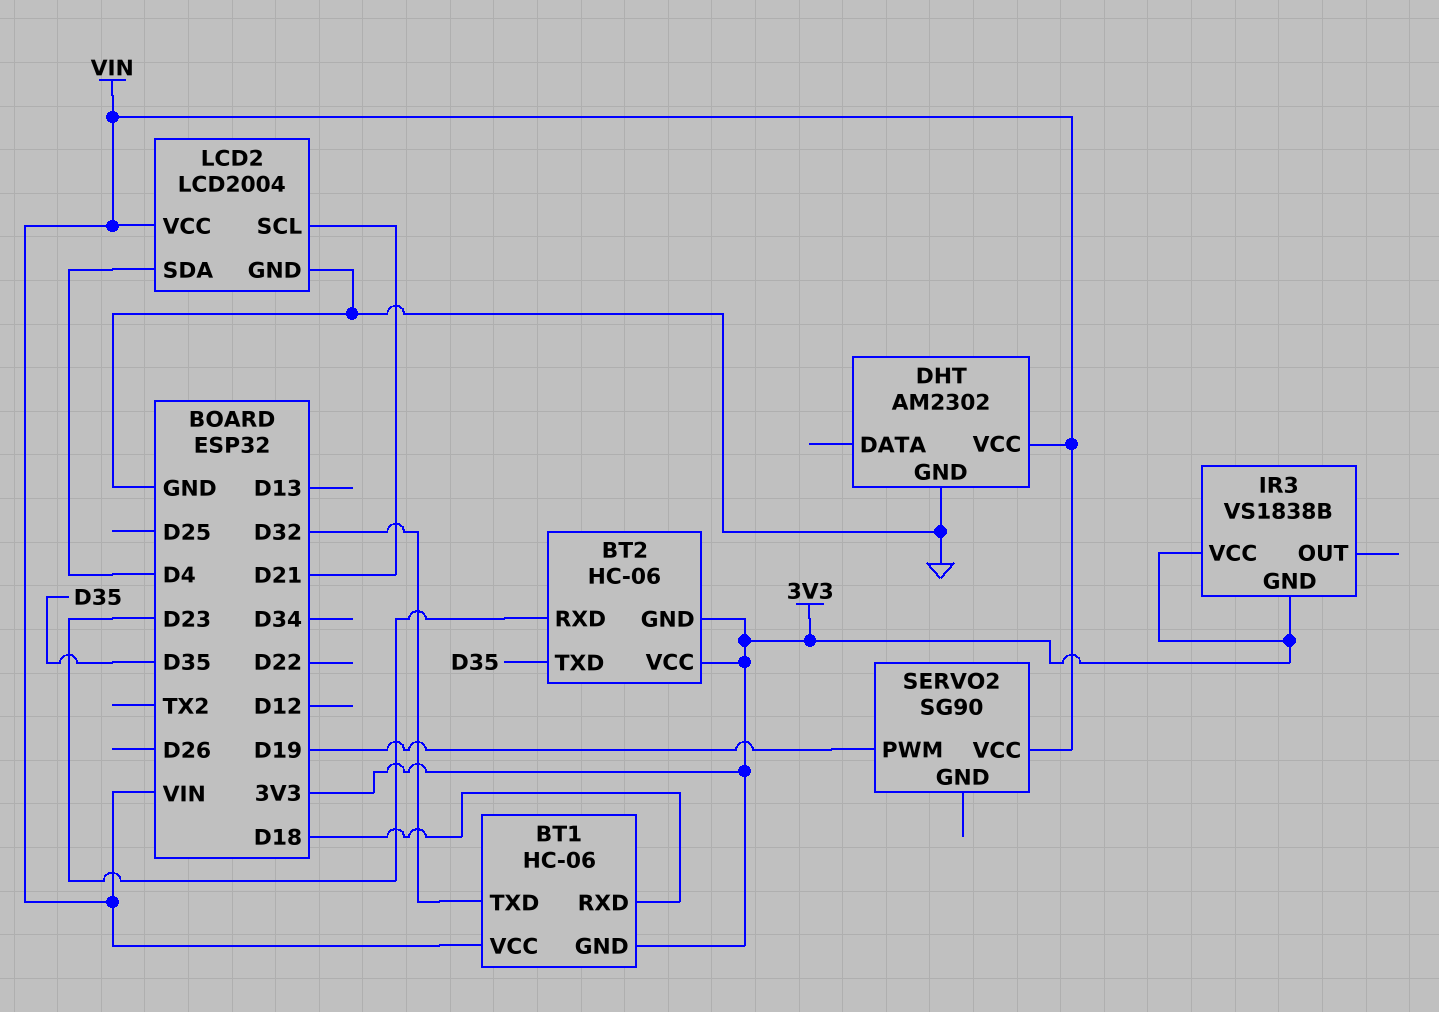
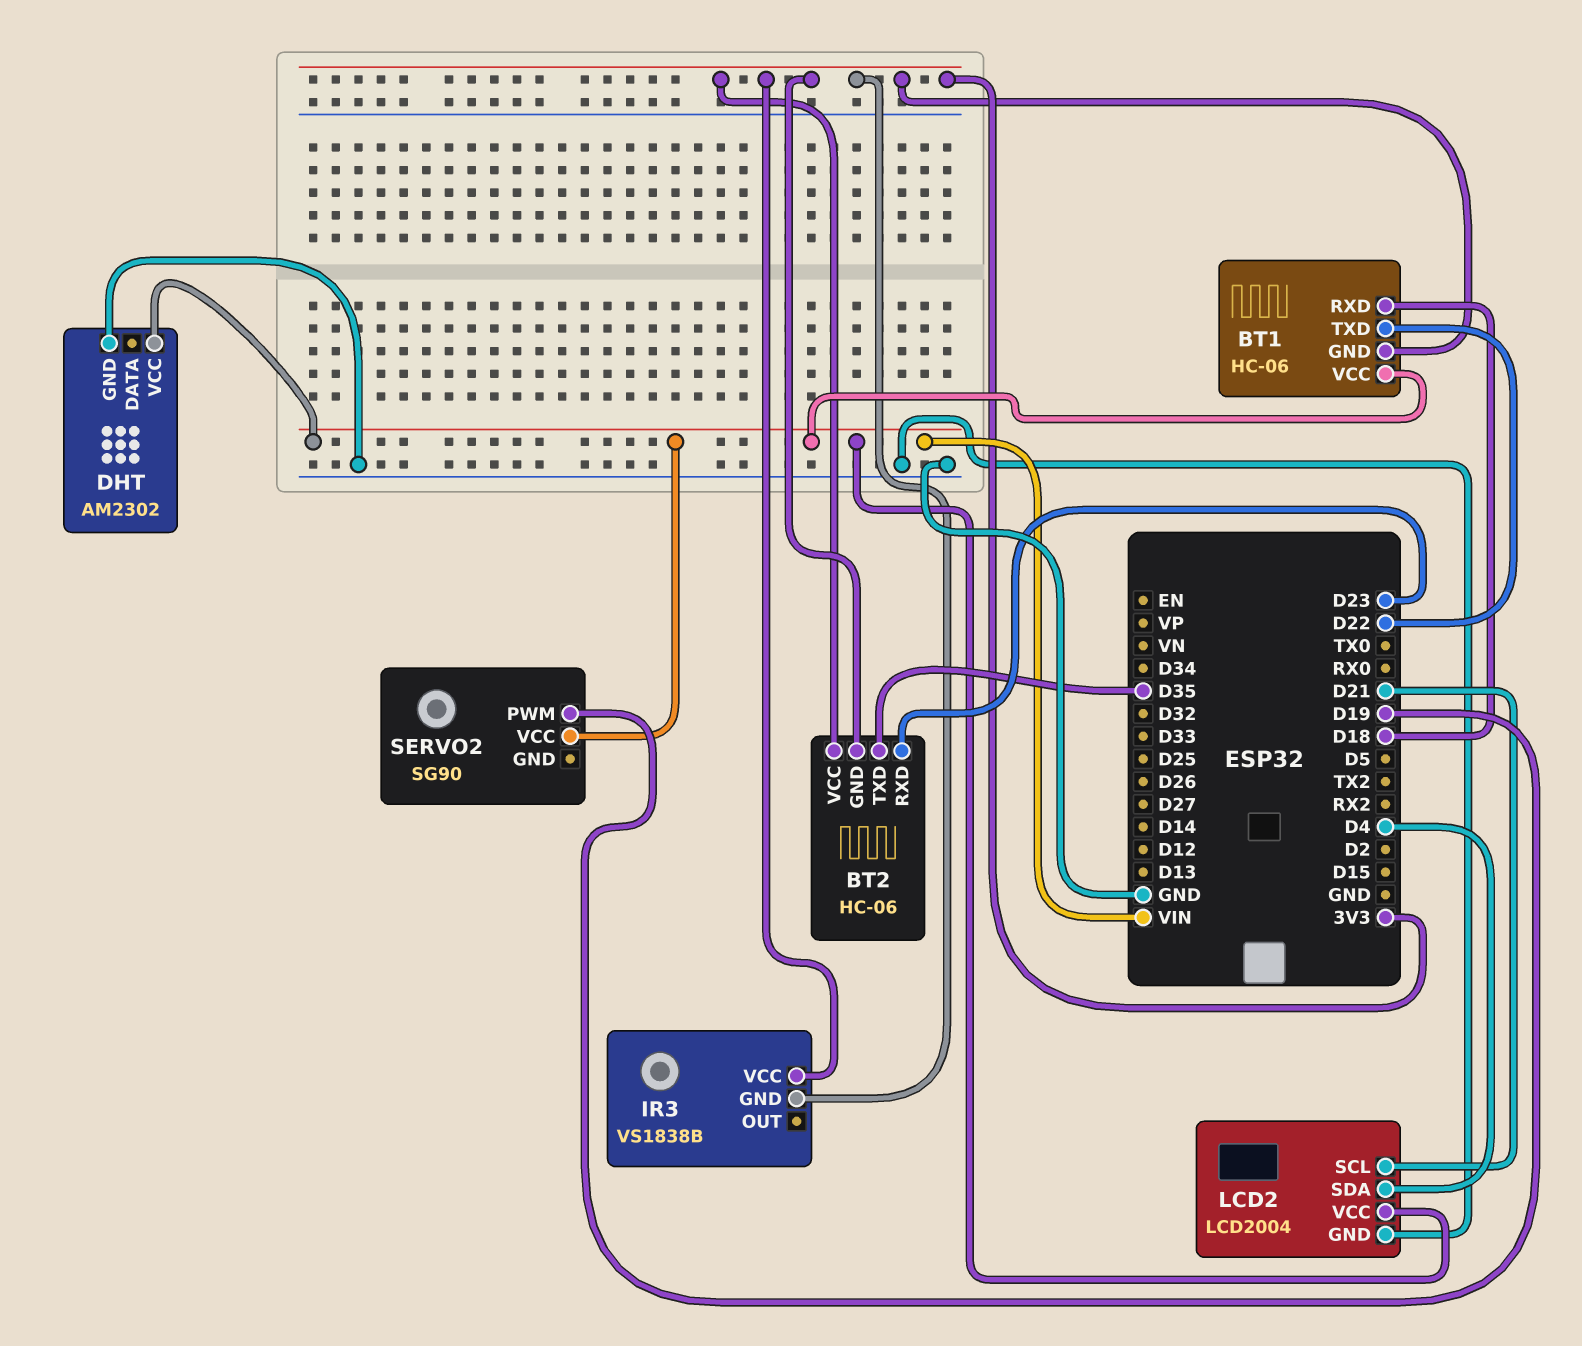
BT1 pin TXD: D32 -> D22

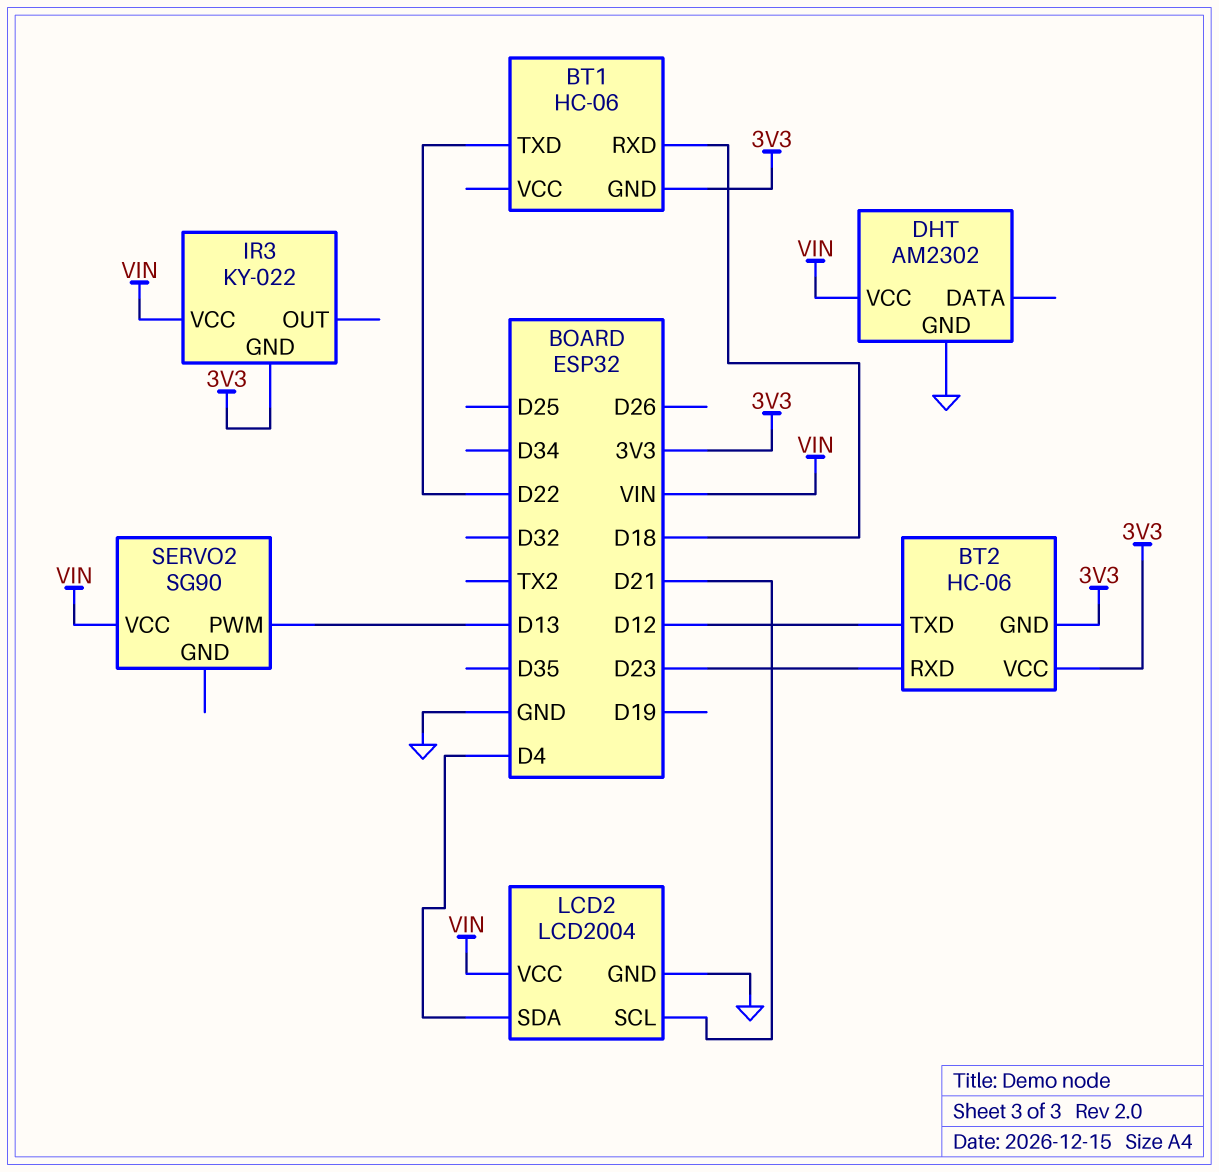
BT1 pin VCC: VIN -> none
BT2 pin TXD: D35 -> D12
IR3: VS1838B -> KY-022
IR3 pin VCC: 3V3 -> VIN
SERVO2 pin PWM: D19 -> D13

